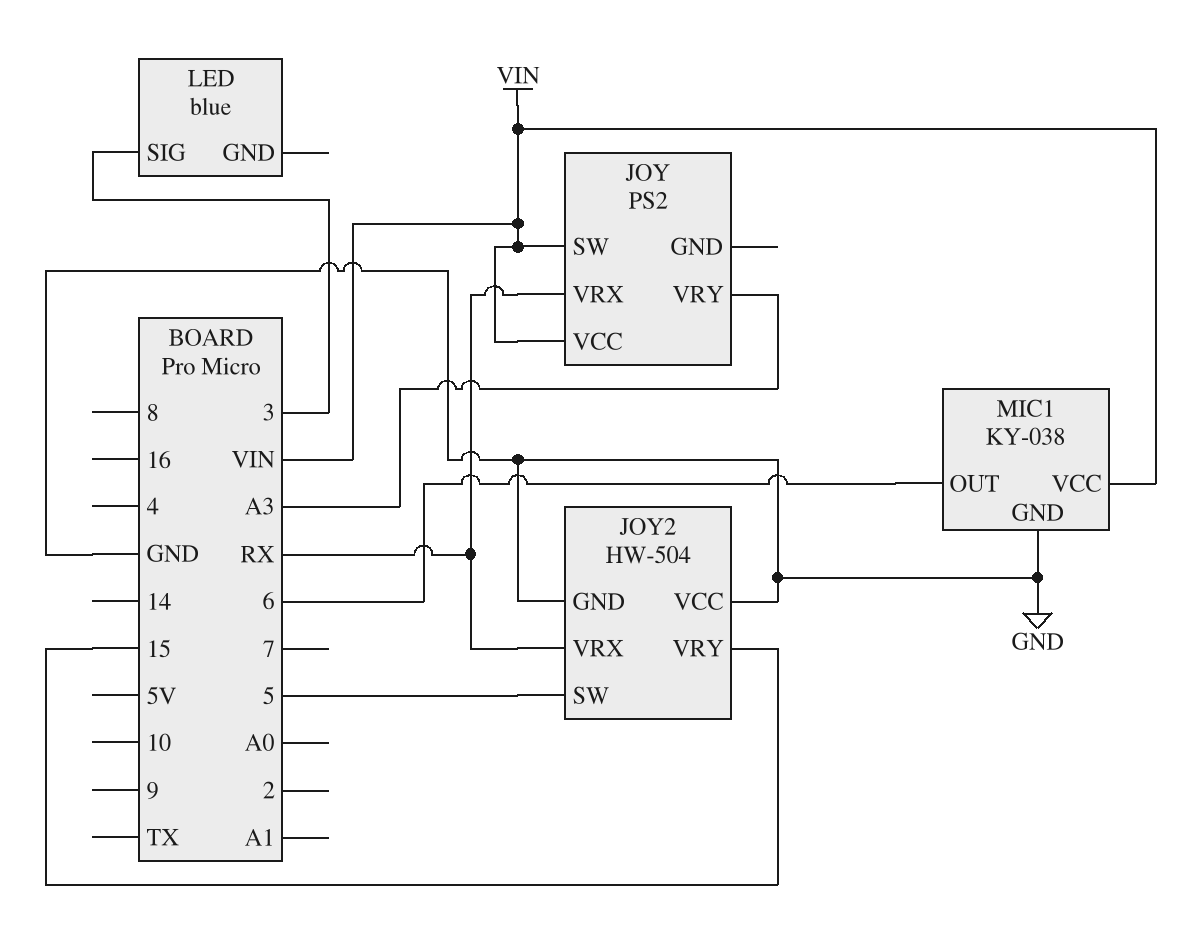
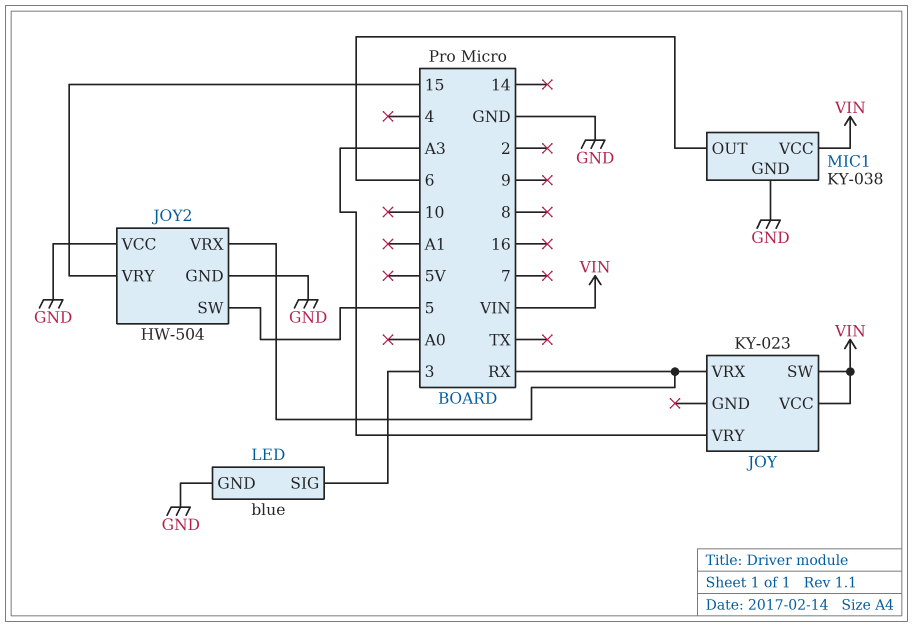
JOY: PS2 -> KY-023
LED pin GND: none -> GND

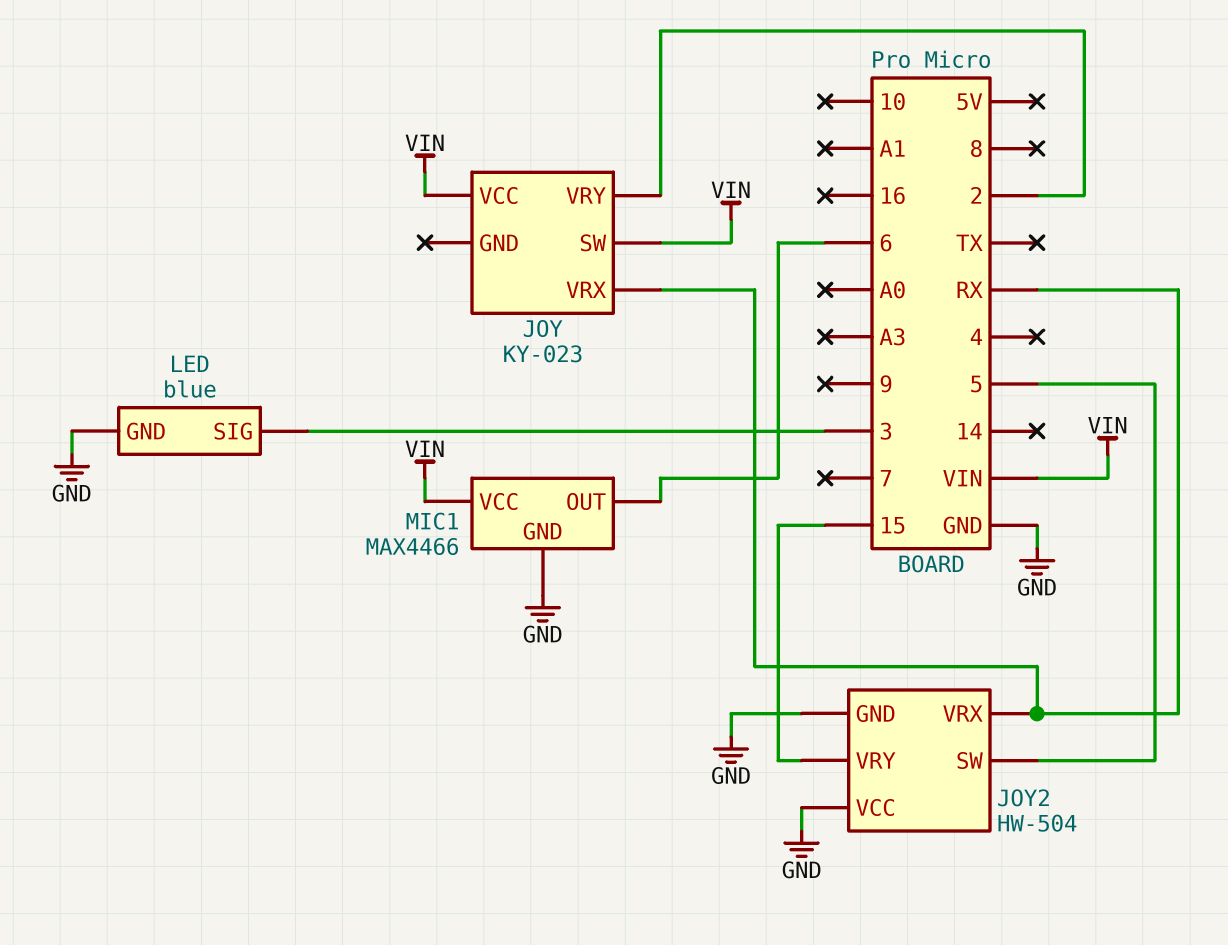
JOY pin VRY: A3 -> 2
MIC1: KY-038 -> MAX4466

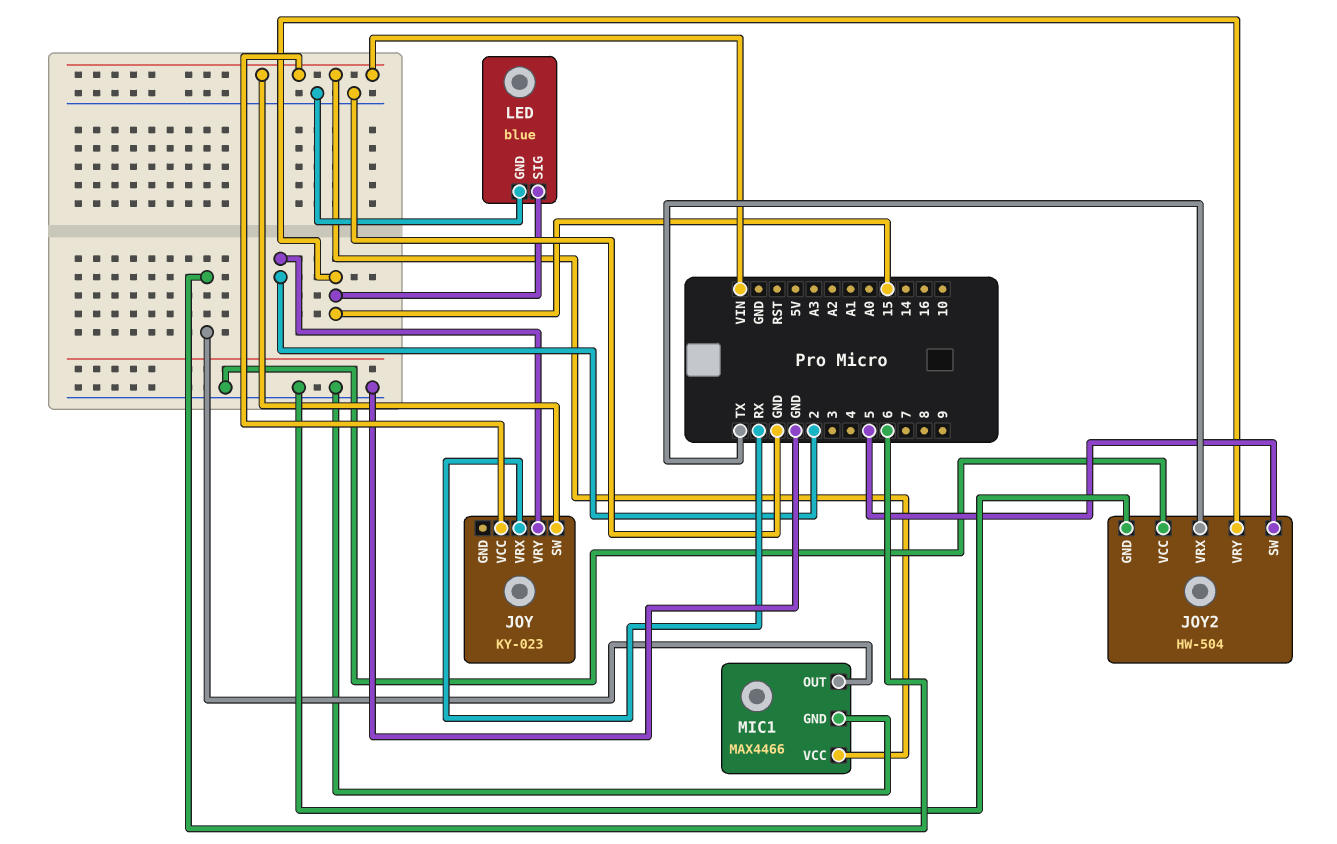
JOY2 pin VRX: RX -> TX
LED pin SIG: 3 -> 15

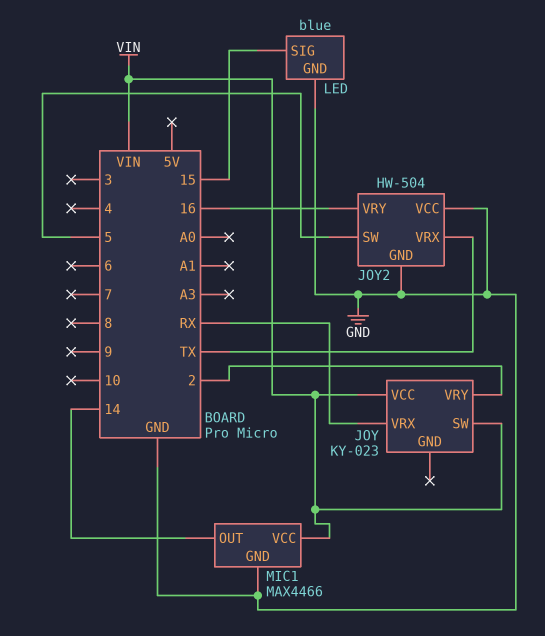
JOY2 pin VRY: 15 -> 16
MIC1 pin OUT: 6 -> 14

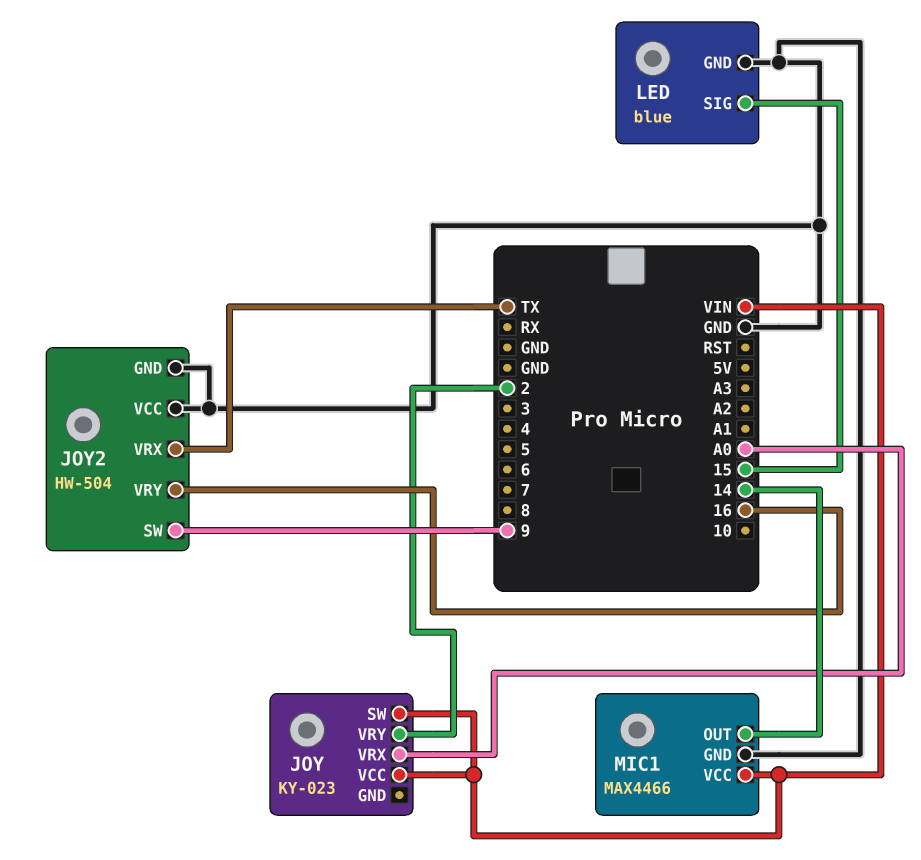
JOY pin VRX: RX -> A0
JOY2 pin SW: 5 -> 9

